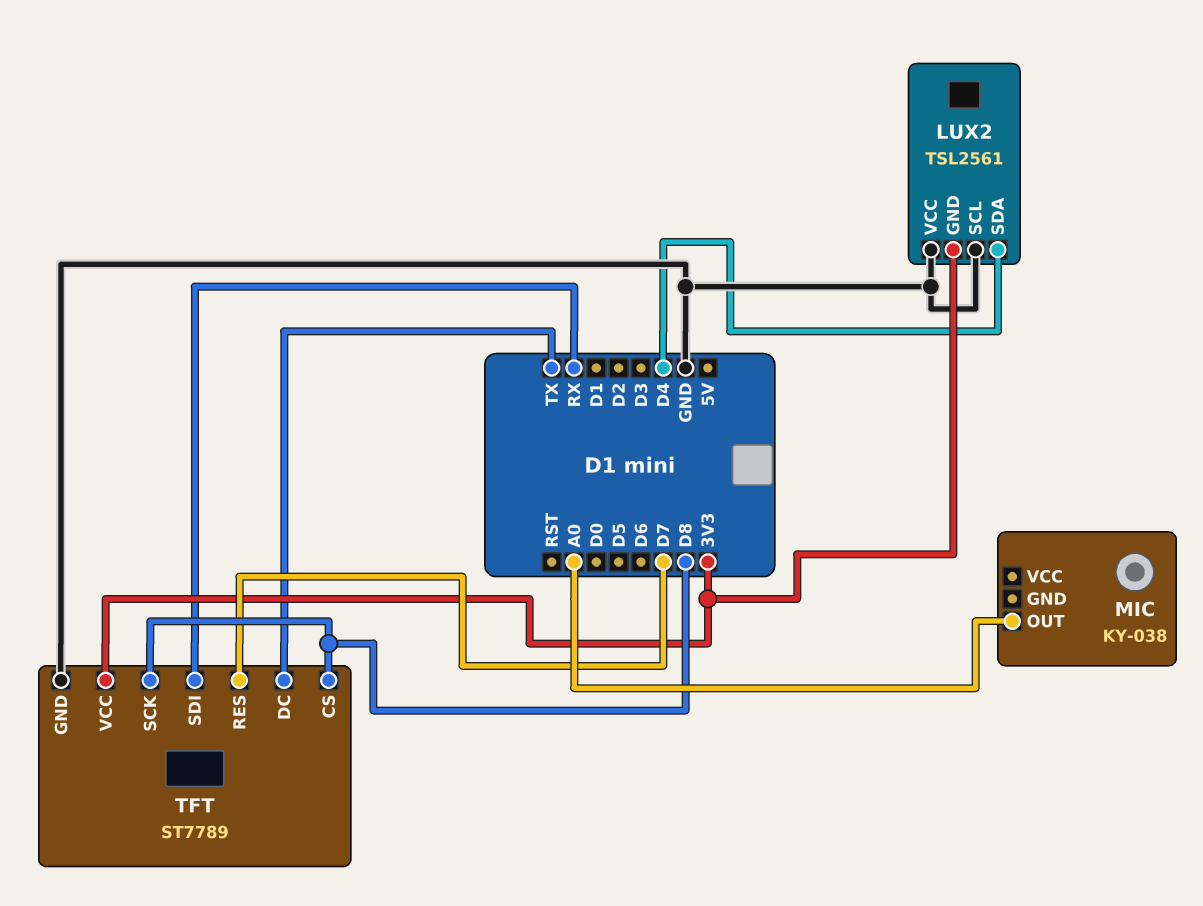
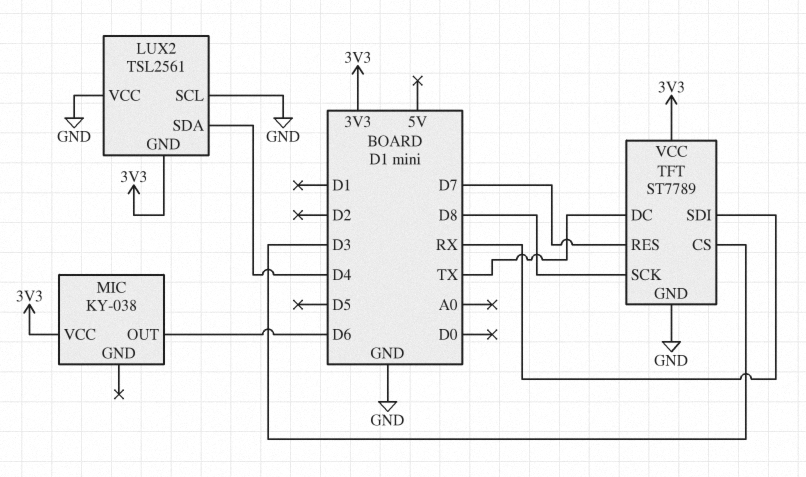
MIC pin OUT: A0 -> D6
MIC pin VCC: none -> 3V3
TFT pin CS: D8 -> D3

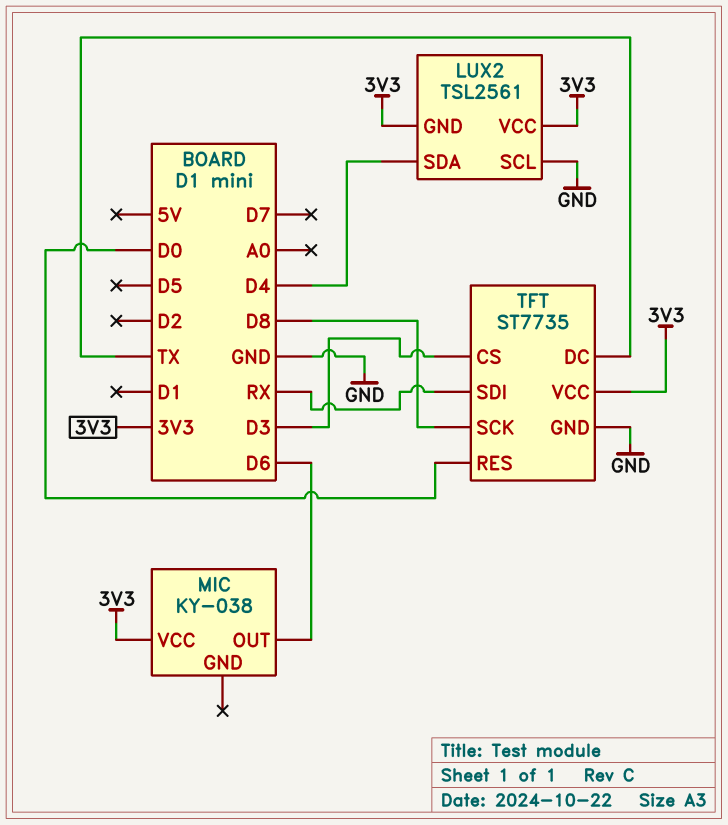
LUX2 pin VCC: GND -> 3V3
TFT: ST7789 -> ST7735
TFT pin RES: D7 -> D0

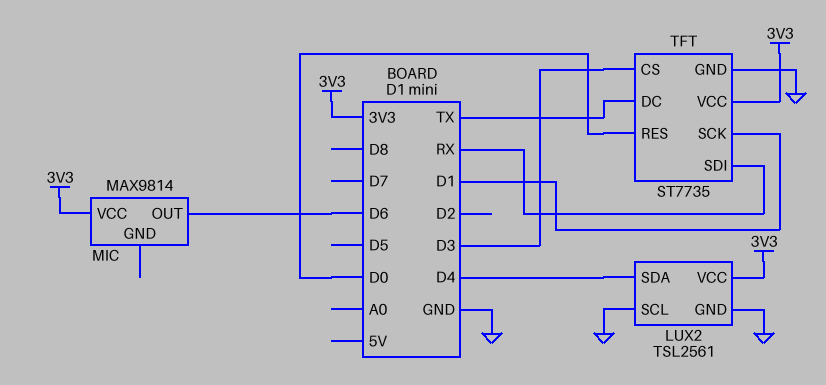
LUX2 pin GND: 3V3 -> GND
MIC: KY-038 -> MAX9814
TFT pin SCK: D8 -> D1

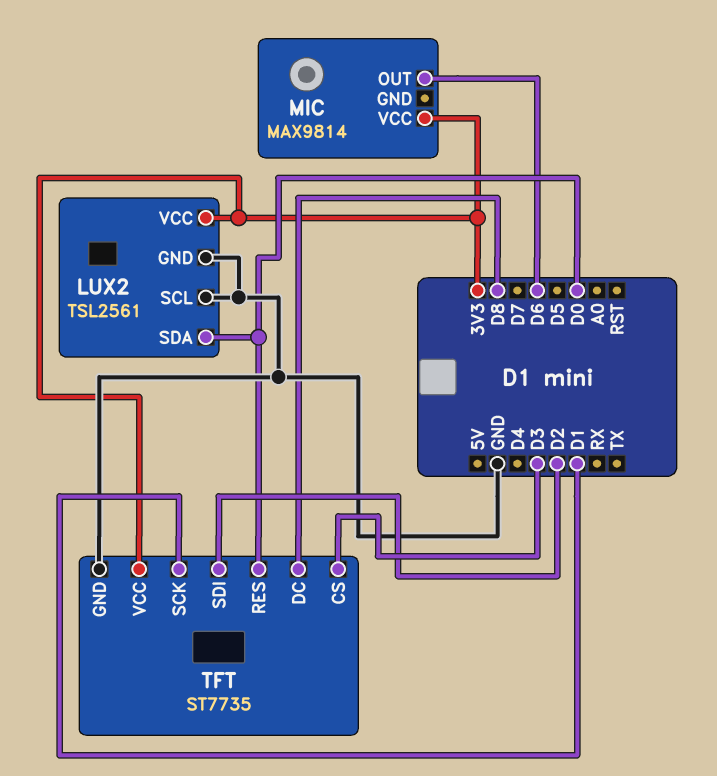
LUX2 pin SDA: D4 -> D0
TFT pin DC: TX -> D8
TFT pin SDI: RX -> D2

